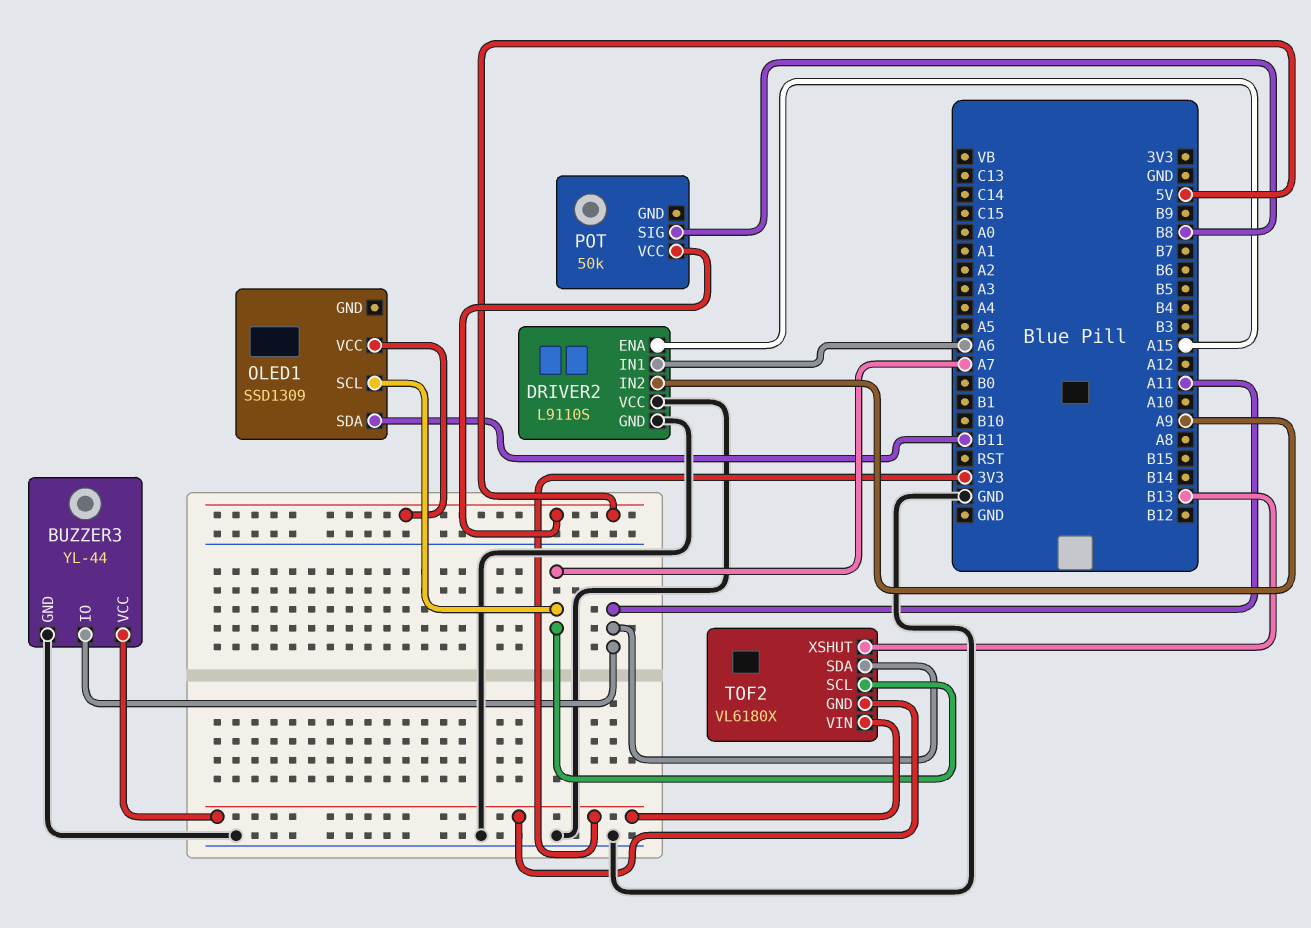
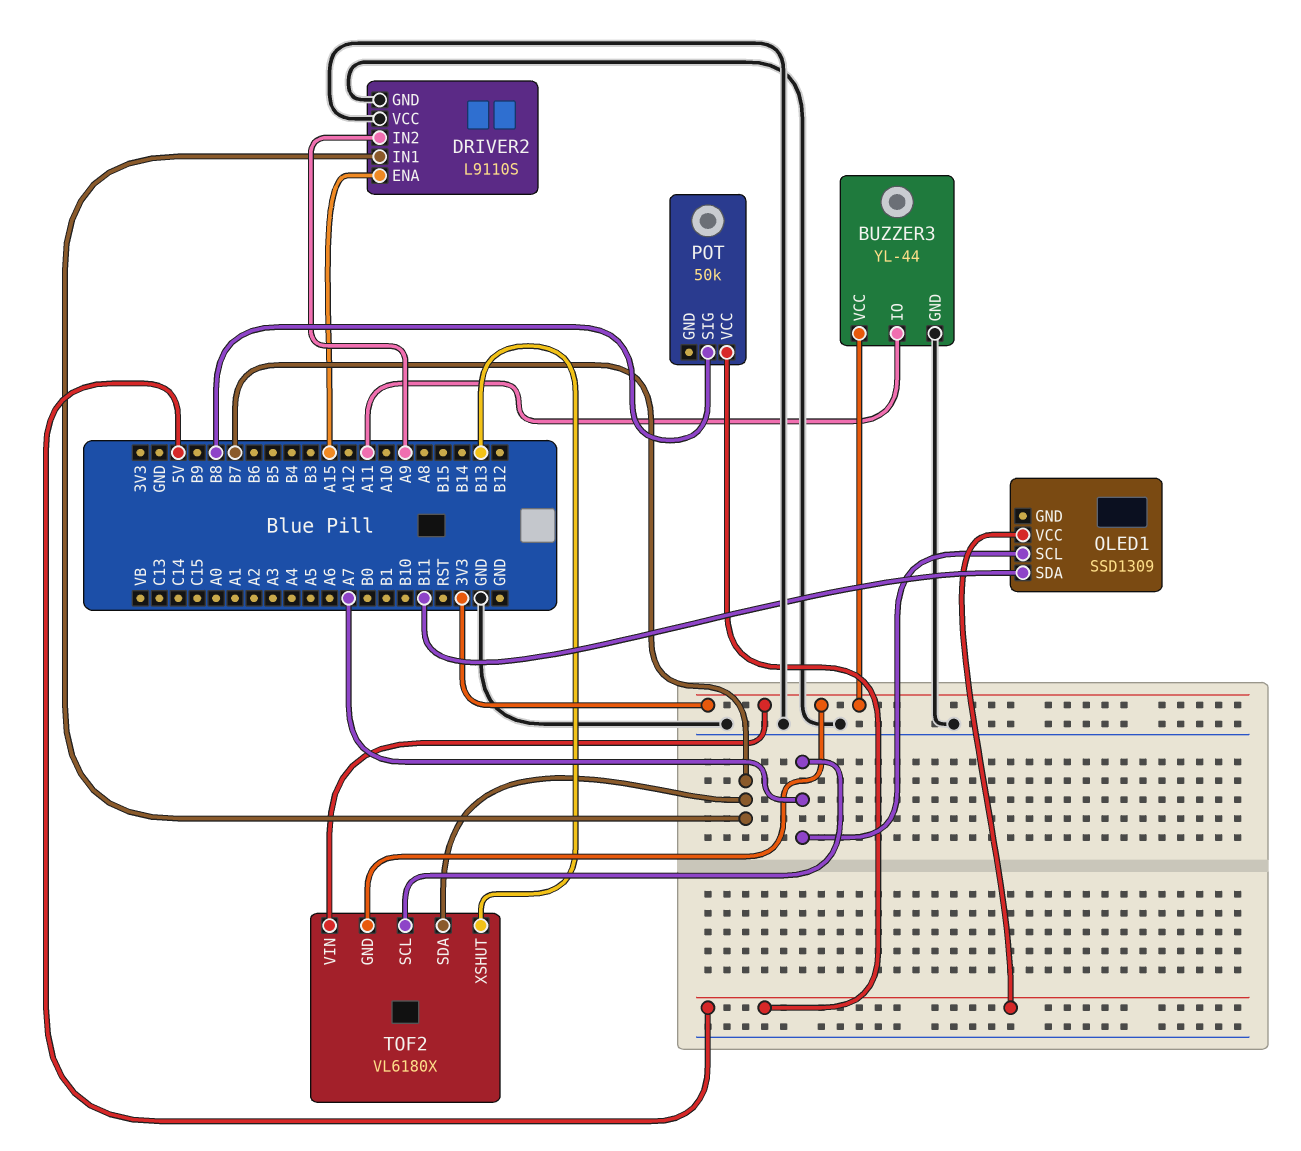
DRIVER2 pin IN1: A6 -> B7
TOF2 pin SDA: A11 -> B7

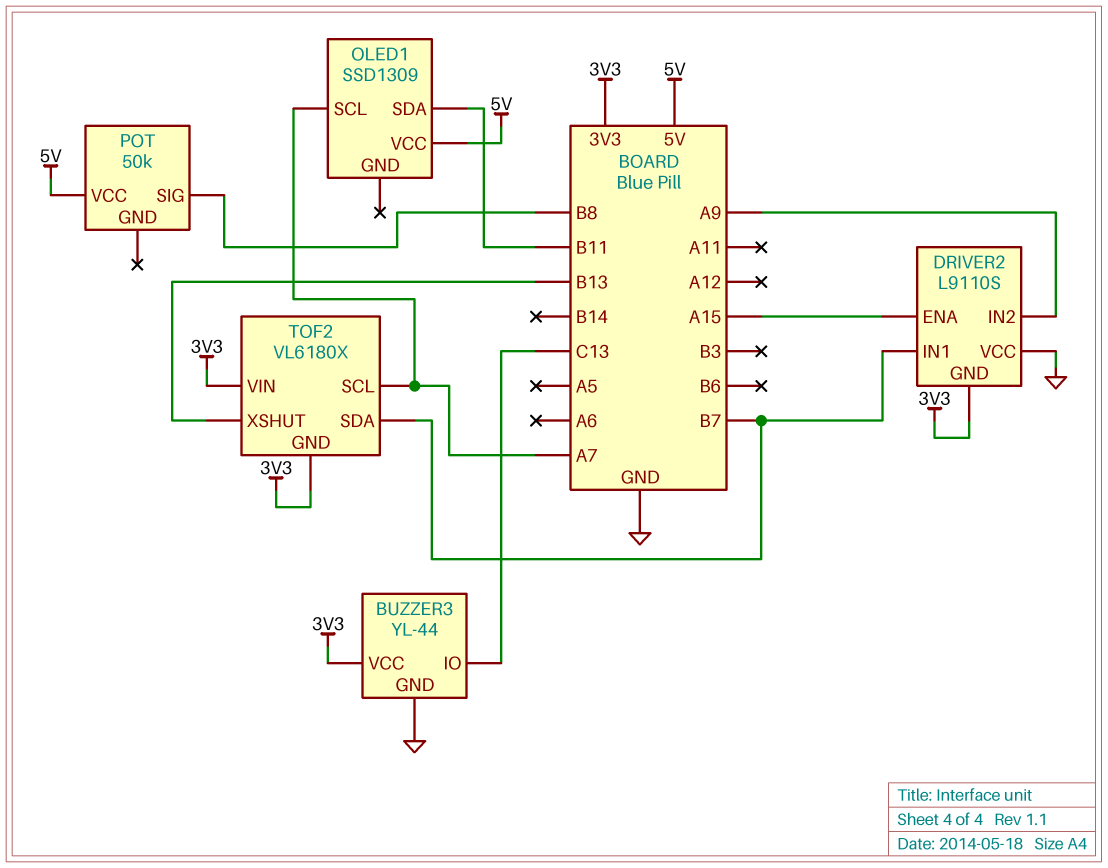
BUZZER3 pin IO: A11 -> C13
DRIVER2 pin GND: GND -> 3V3

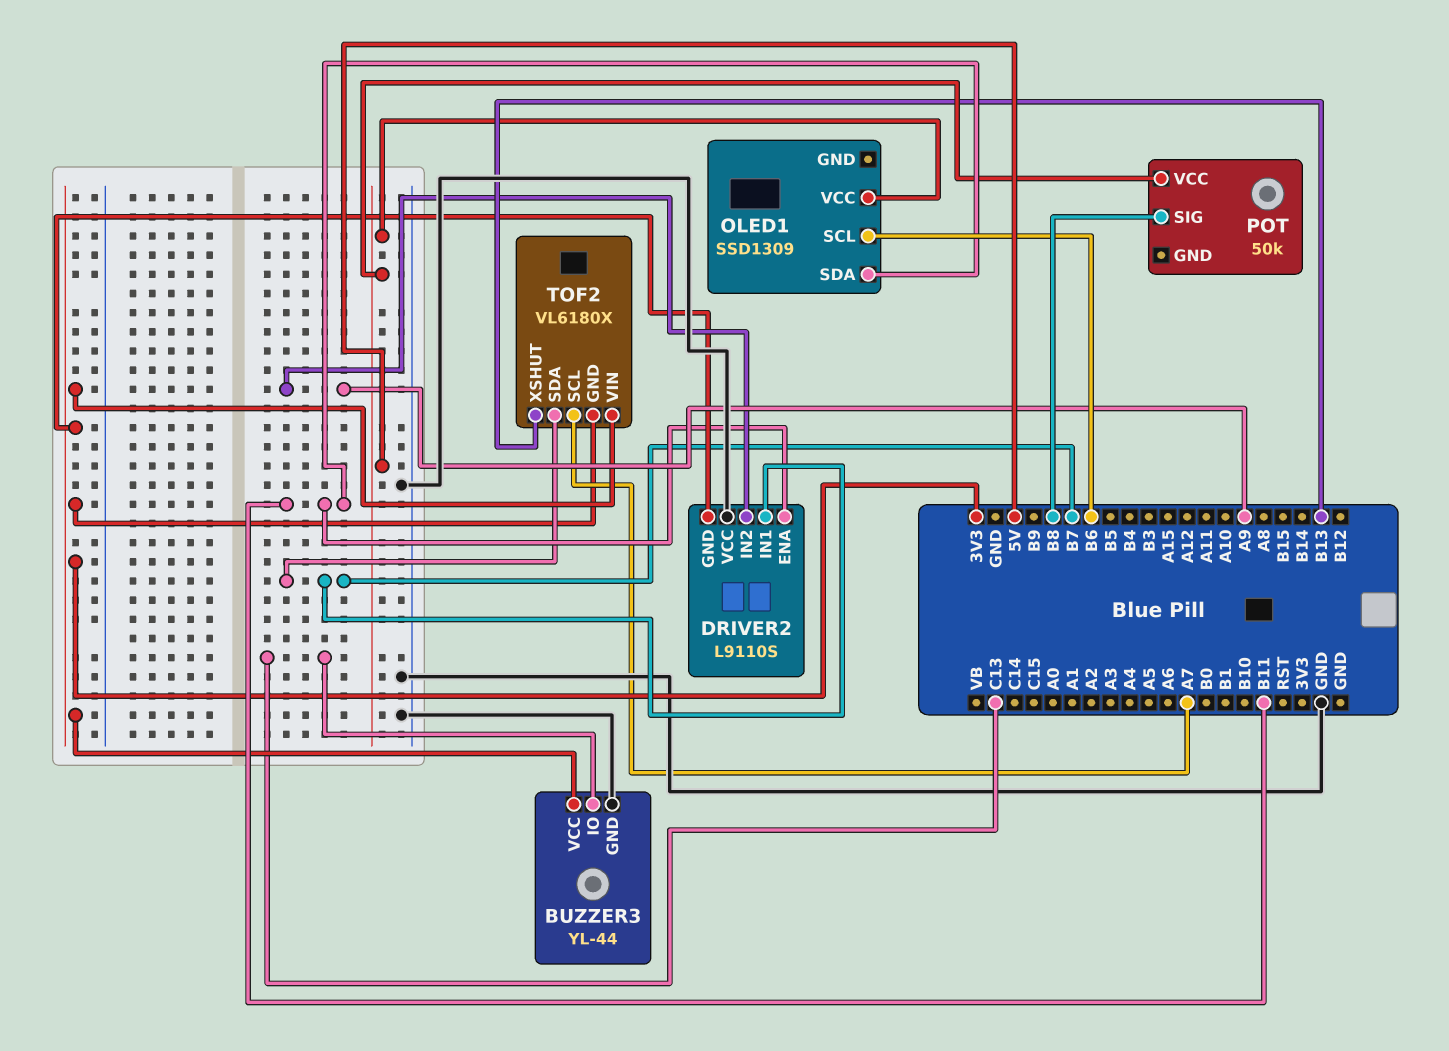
DRIVER2 pin ENA: A15 -> B11
OLED1 pin SCL: A7 -> B6

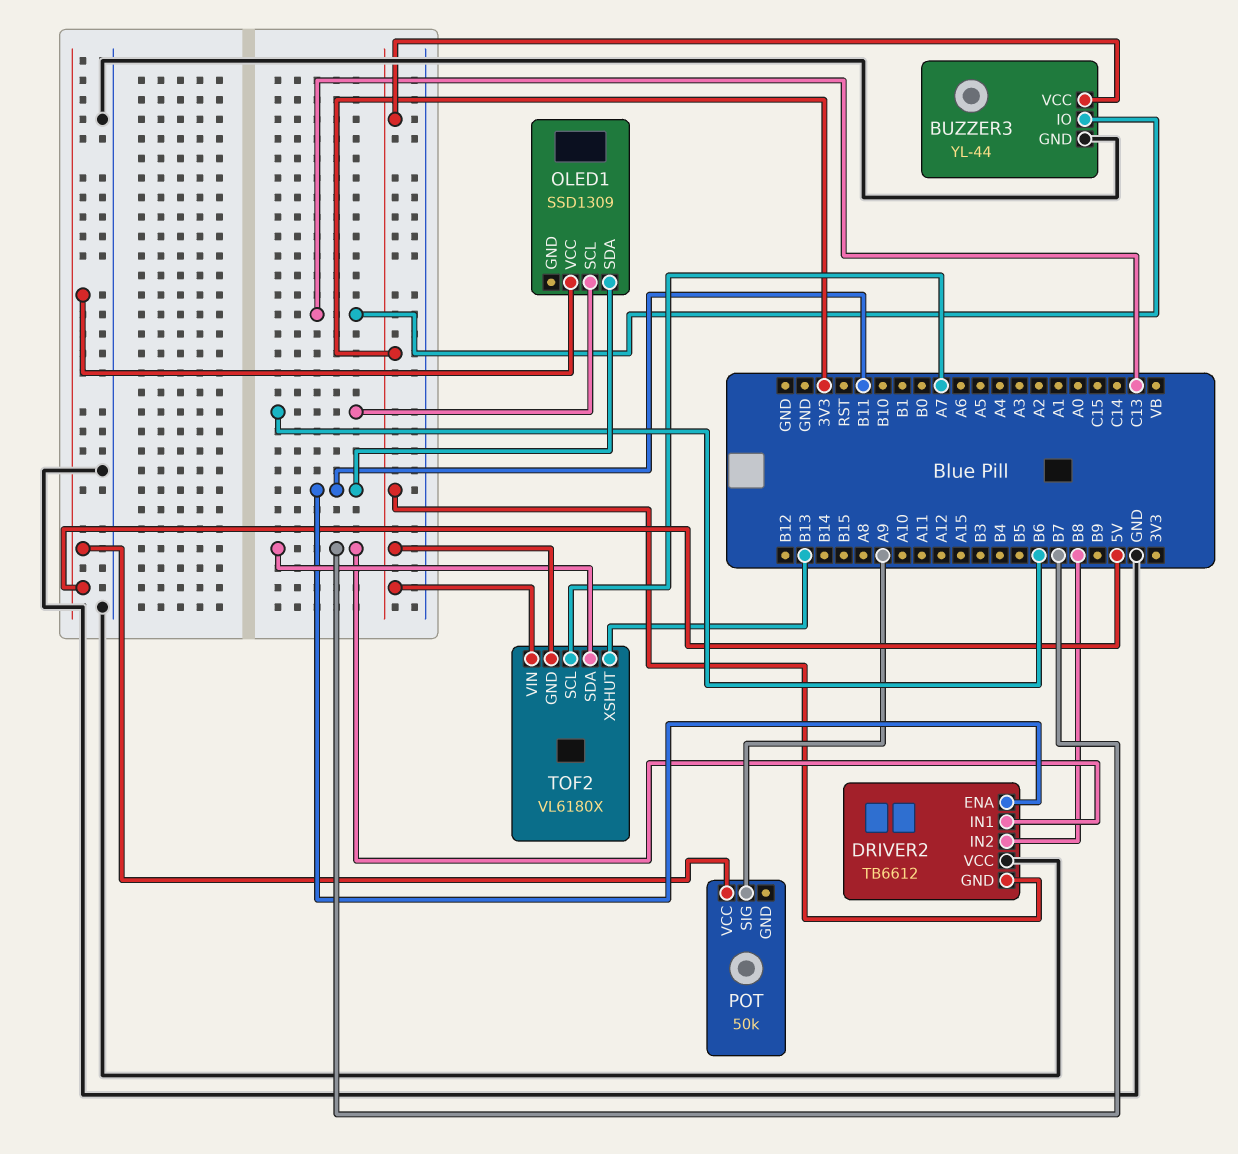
DRIVER2: L9110S -> TB6612
DRIVER2 pin IN2: A9 -> B8
POT pin SIG: B8 -> A9

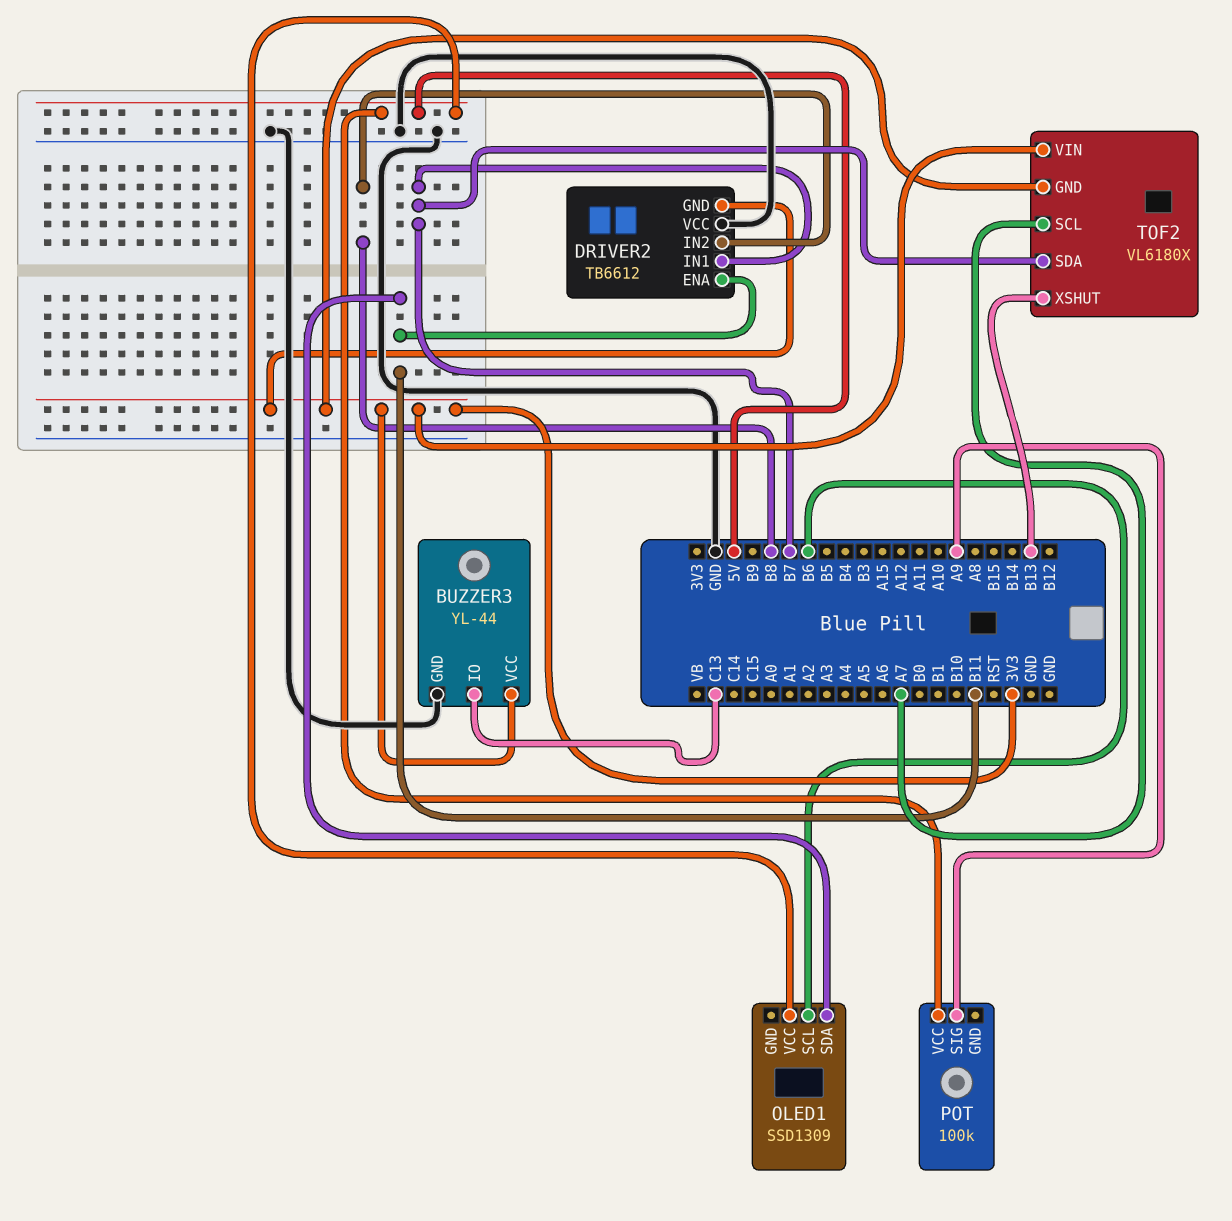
POT: 50k -> 100k

